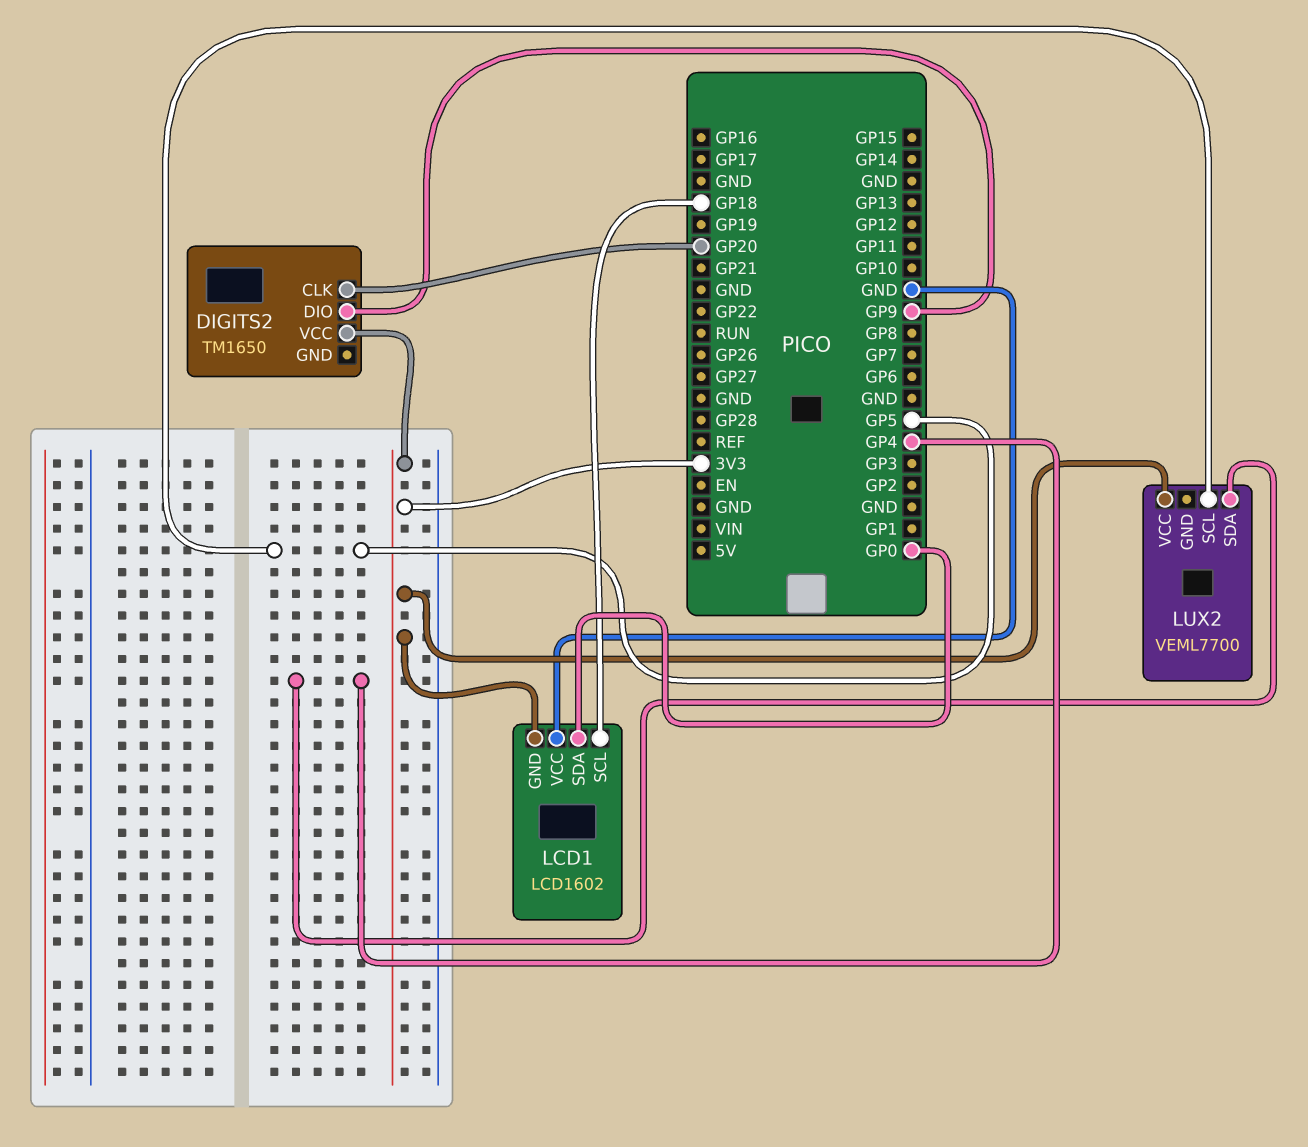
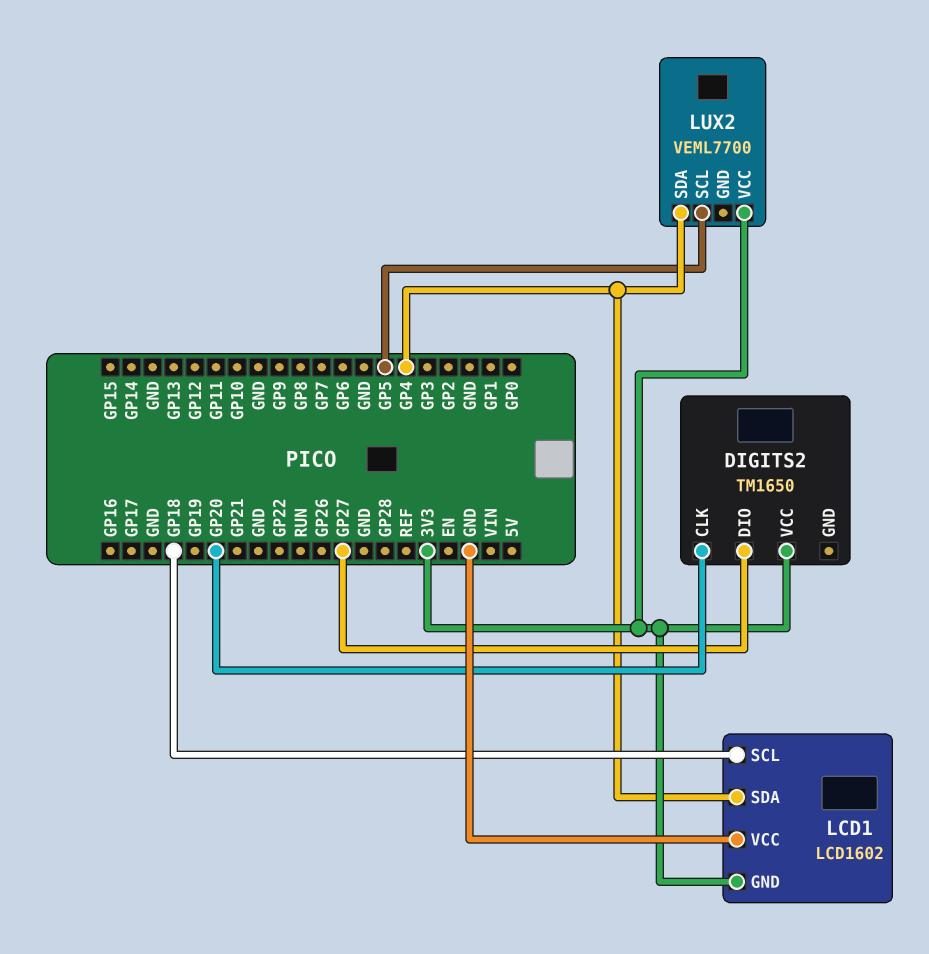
DIGITS2 pin DIO: GP9 -> GP27
LCD1 pin SDA: GP0 -> GP4

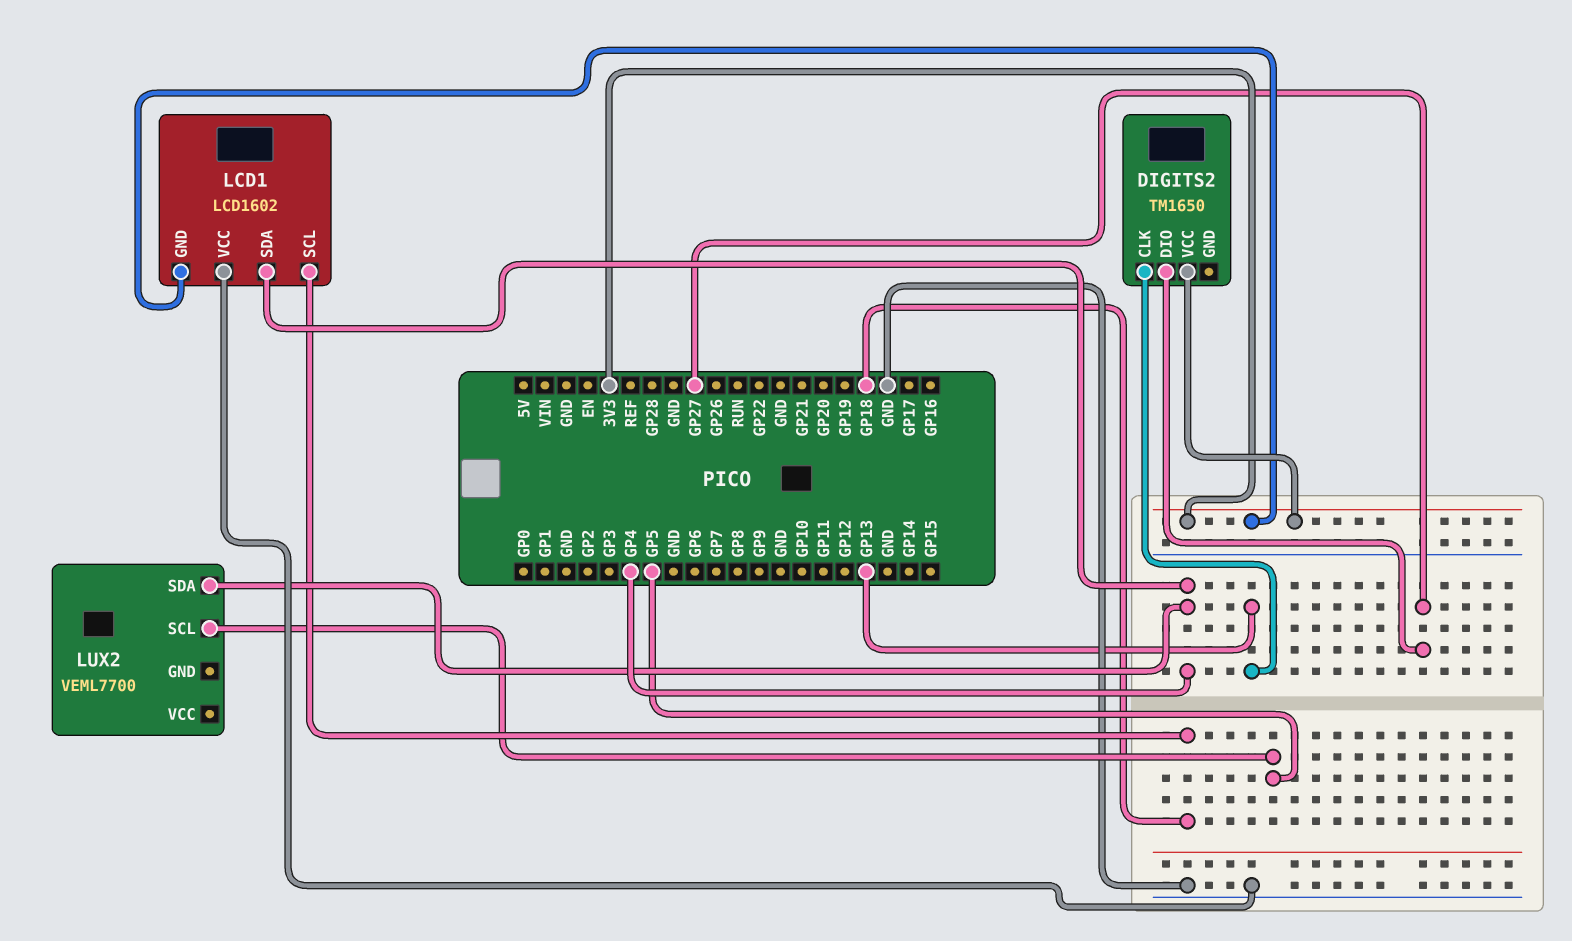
DIGITS2 pin CLK: GP20 -> GP13
LUX2 pin VCC: 3V3 -> none

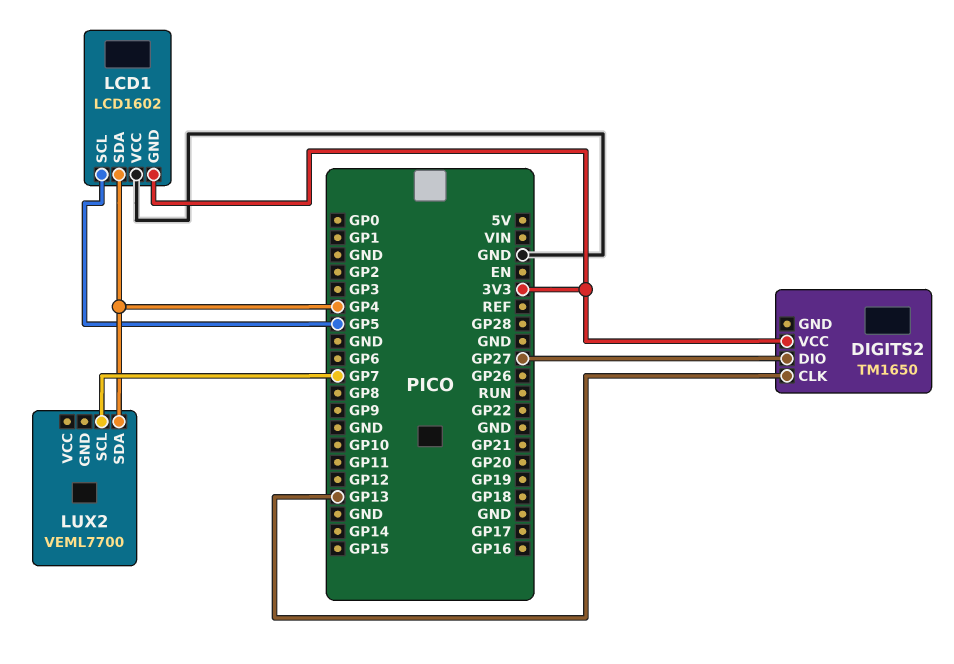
LCD1 pin SCL: GP18 -> GP5
LUX2 pin SCL: GP5 -> GP7

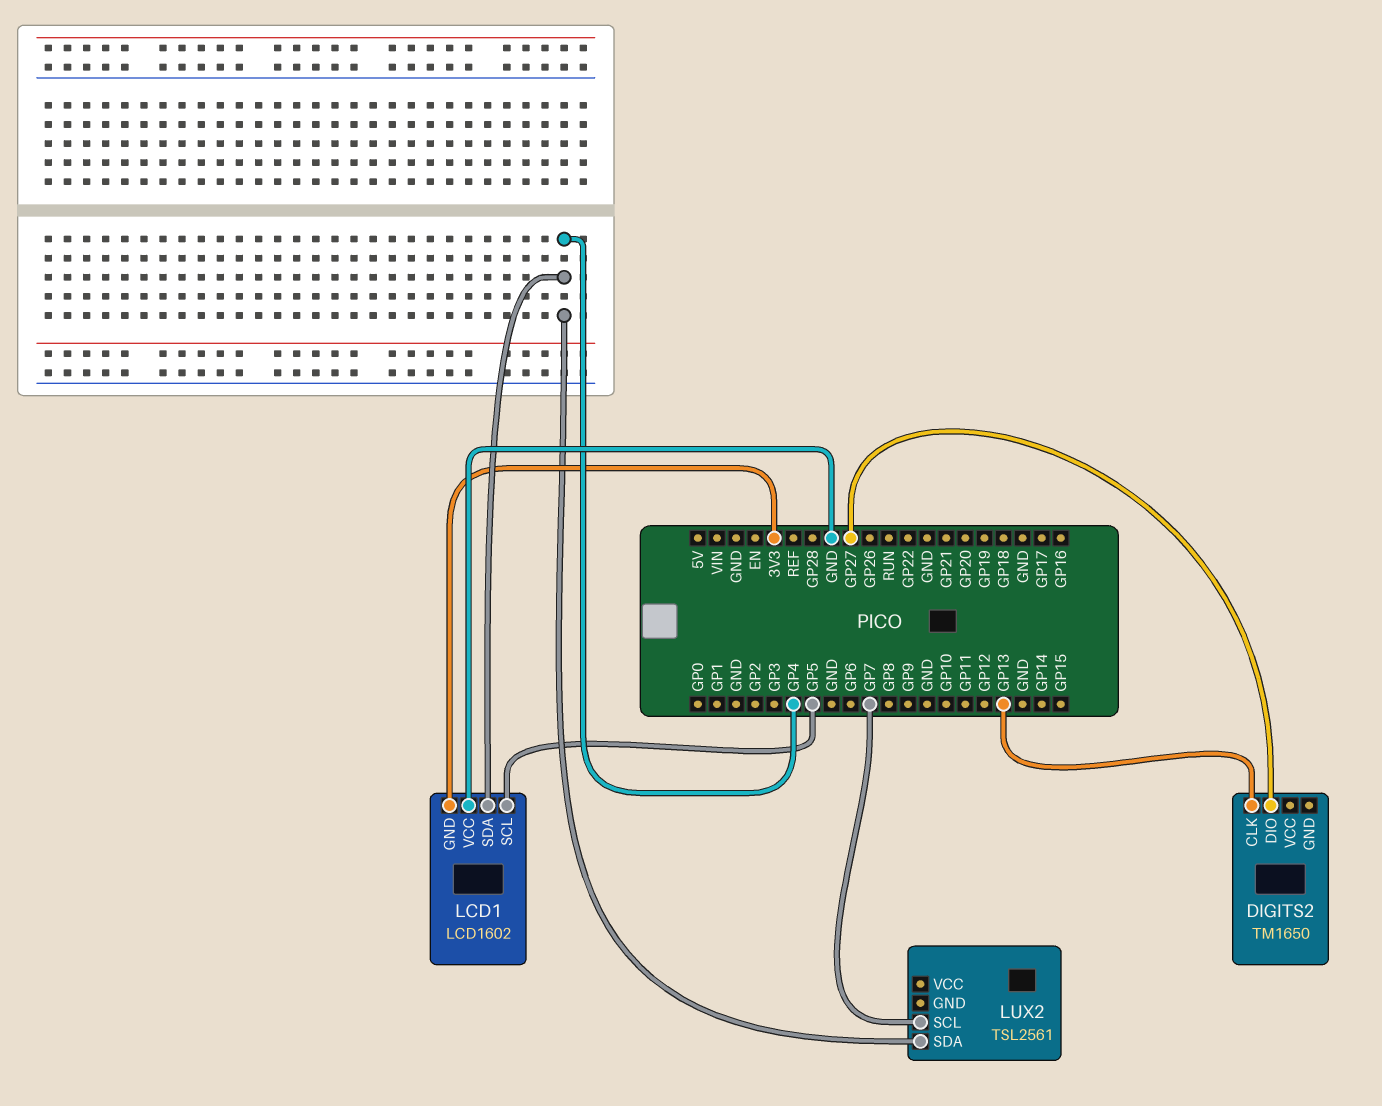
DIGITS2 pin VCC: 3V3 -> none
LUX2: VEML7700 -> TSL2561

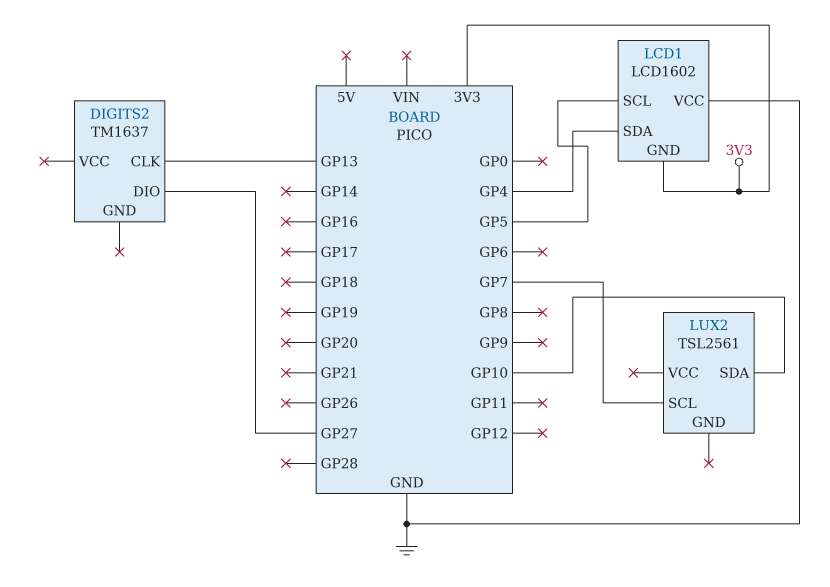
DIGITS2: TM1650 -> TM1637
LUX2 pin SDA: GP4 -> GP10

